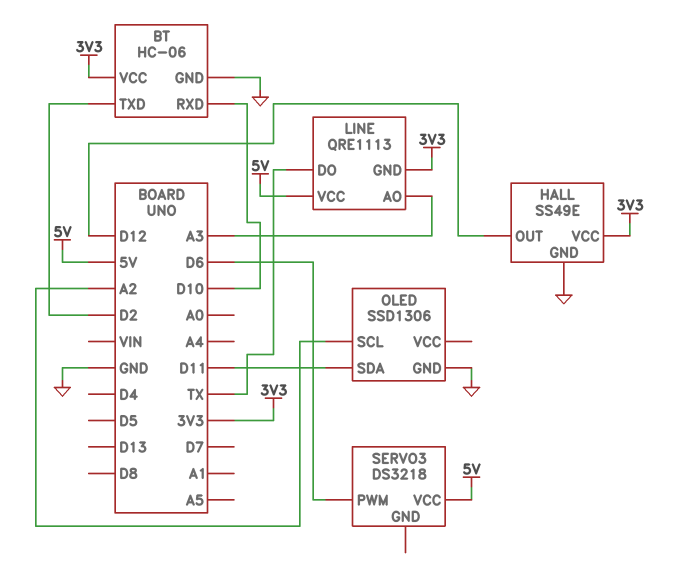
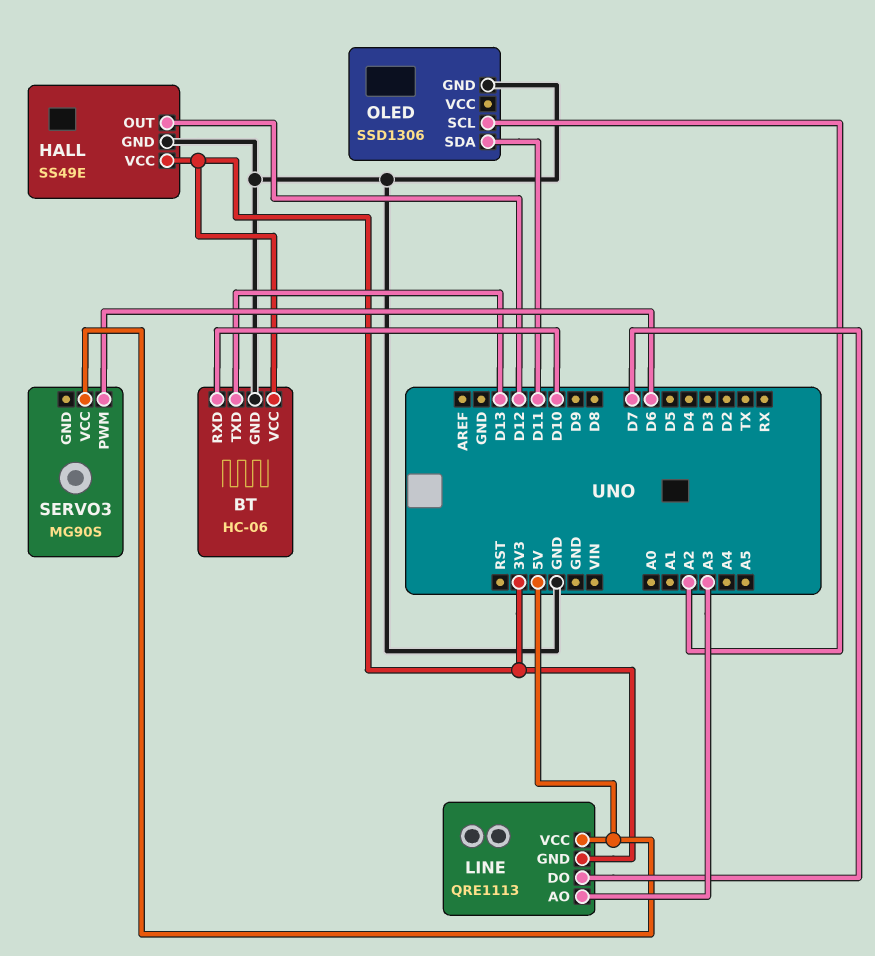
BT pin TXD: D2 -> D13
LINE pin DO: TX -> D7
SERVO3: DS3218 -> MG90S

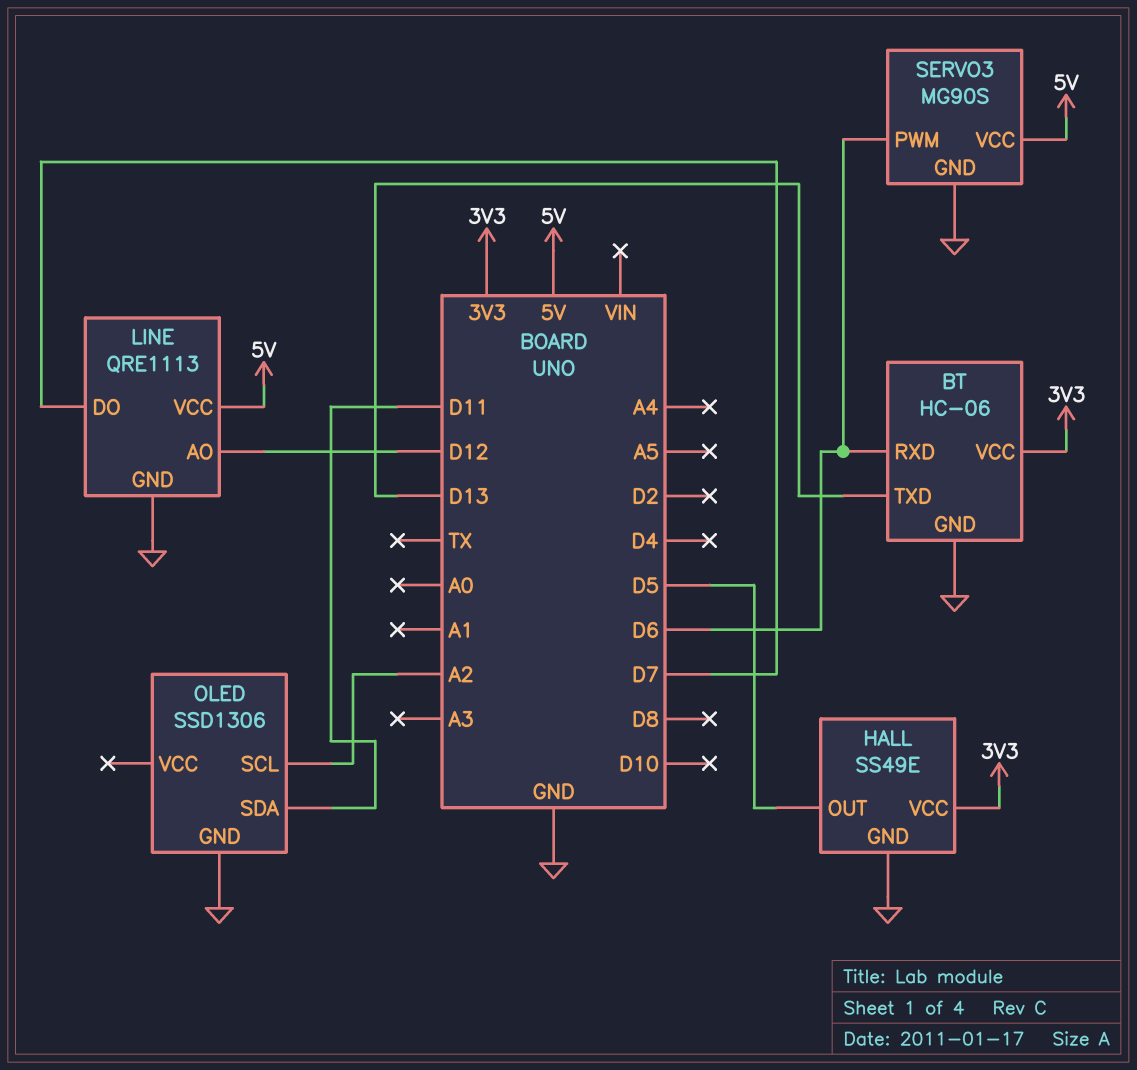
BT pin RXD: D10 -> D6
HALL pin OUT: D12 -> D5
LINE pin AO: A3 -> D12
LINE pin GND: 3V3 -> GND
SERVO3 pin GND: none -> GND

